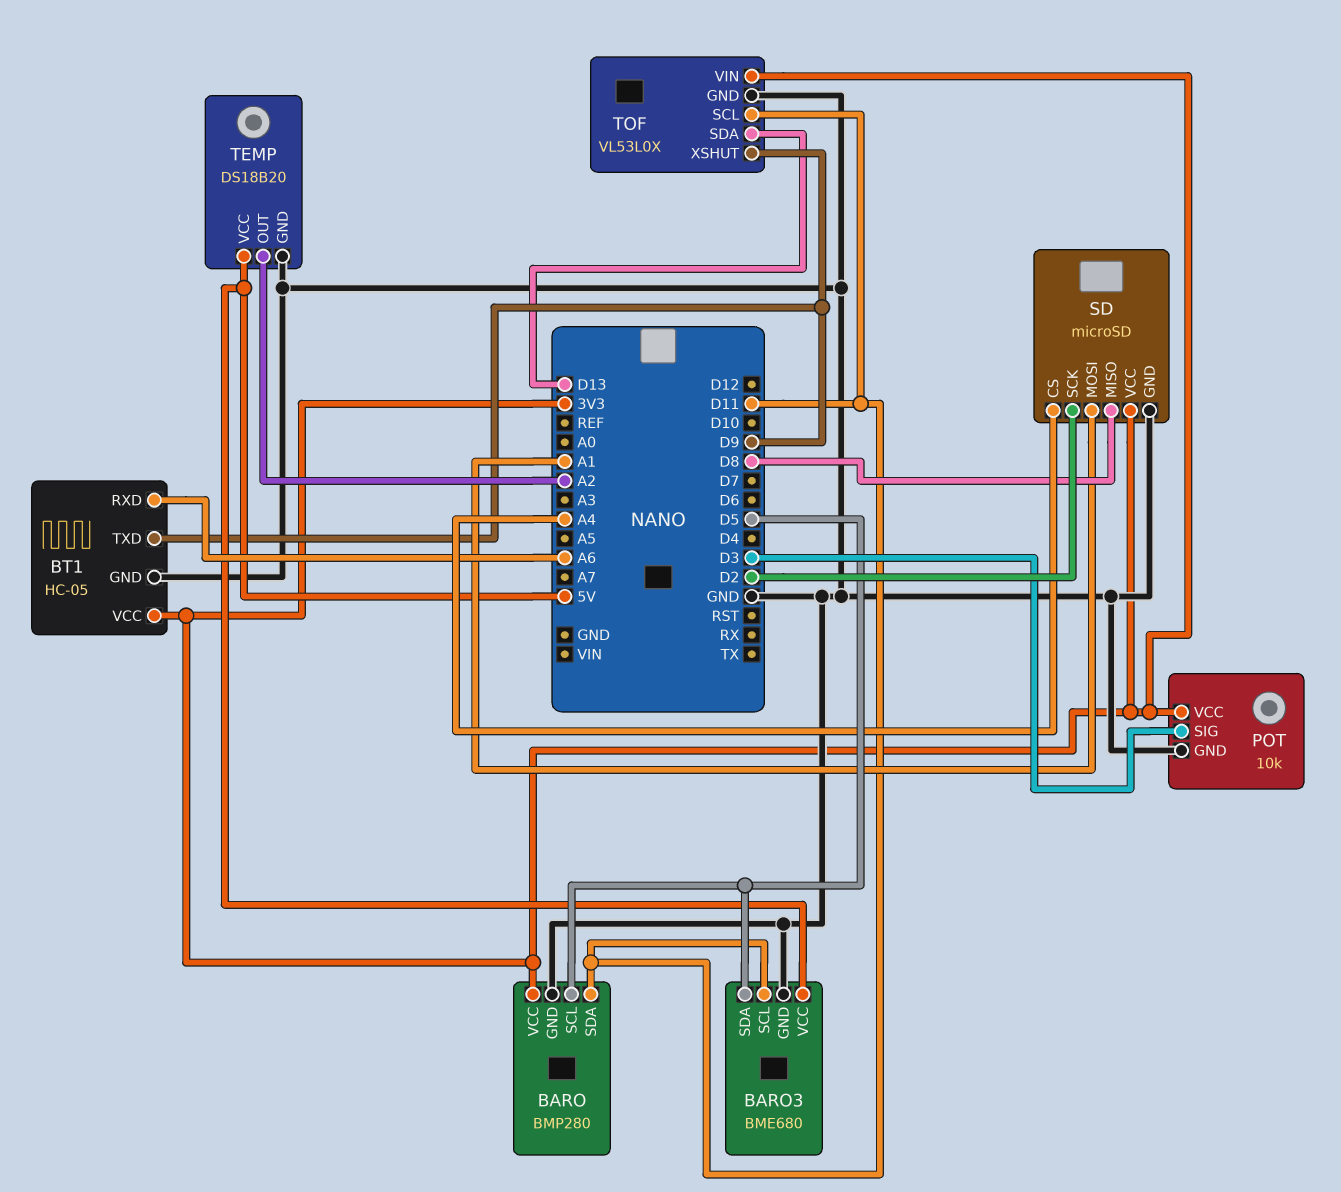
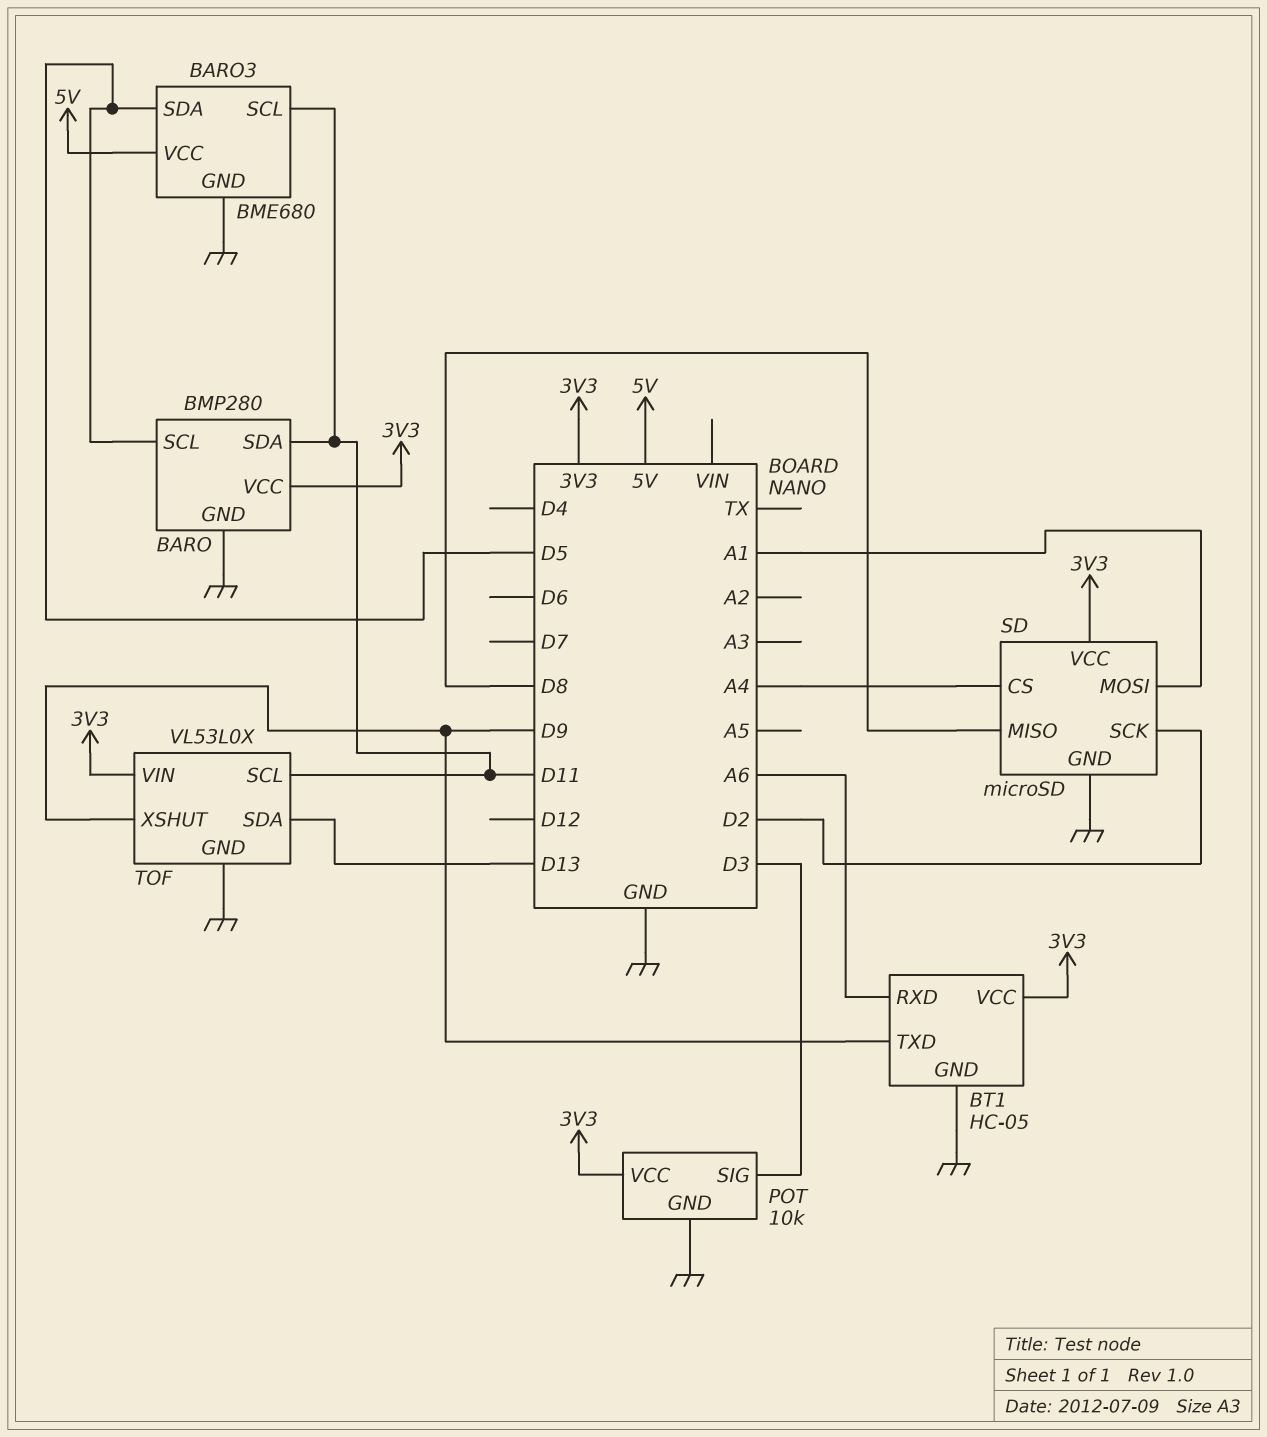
TEMP: DS18B20 -> none
TEMP pin GND: GND -> none
TEMP pin OUT: A2 -> none
TEMP pin VCC: 5V -> none

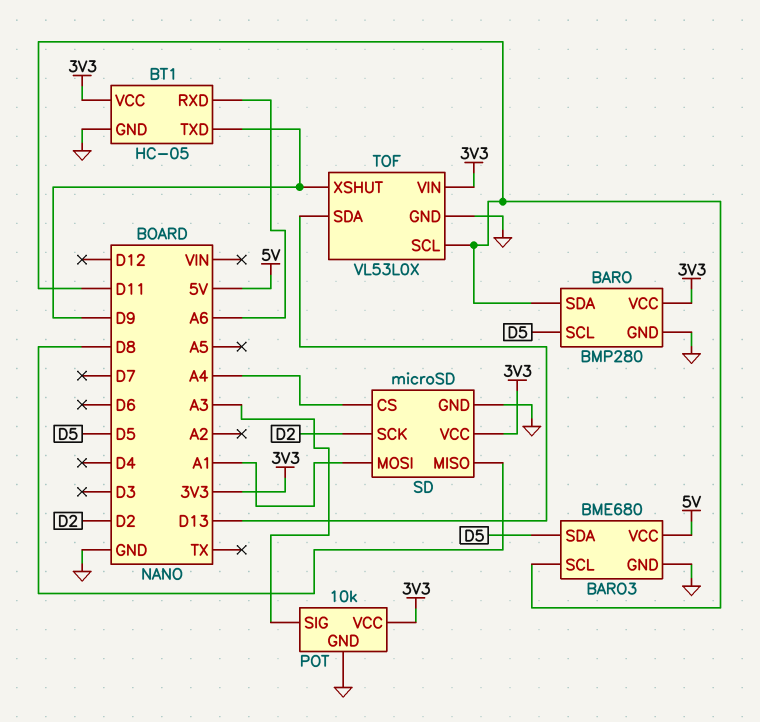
POT pin SIG: D3 -> A3

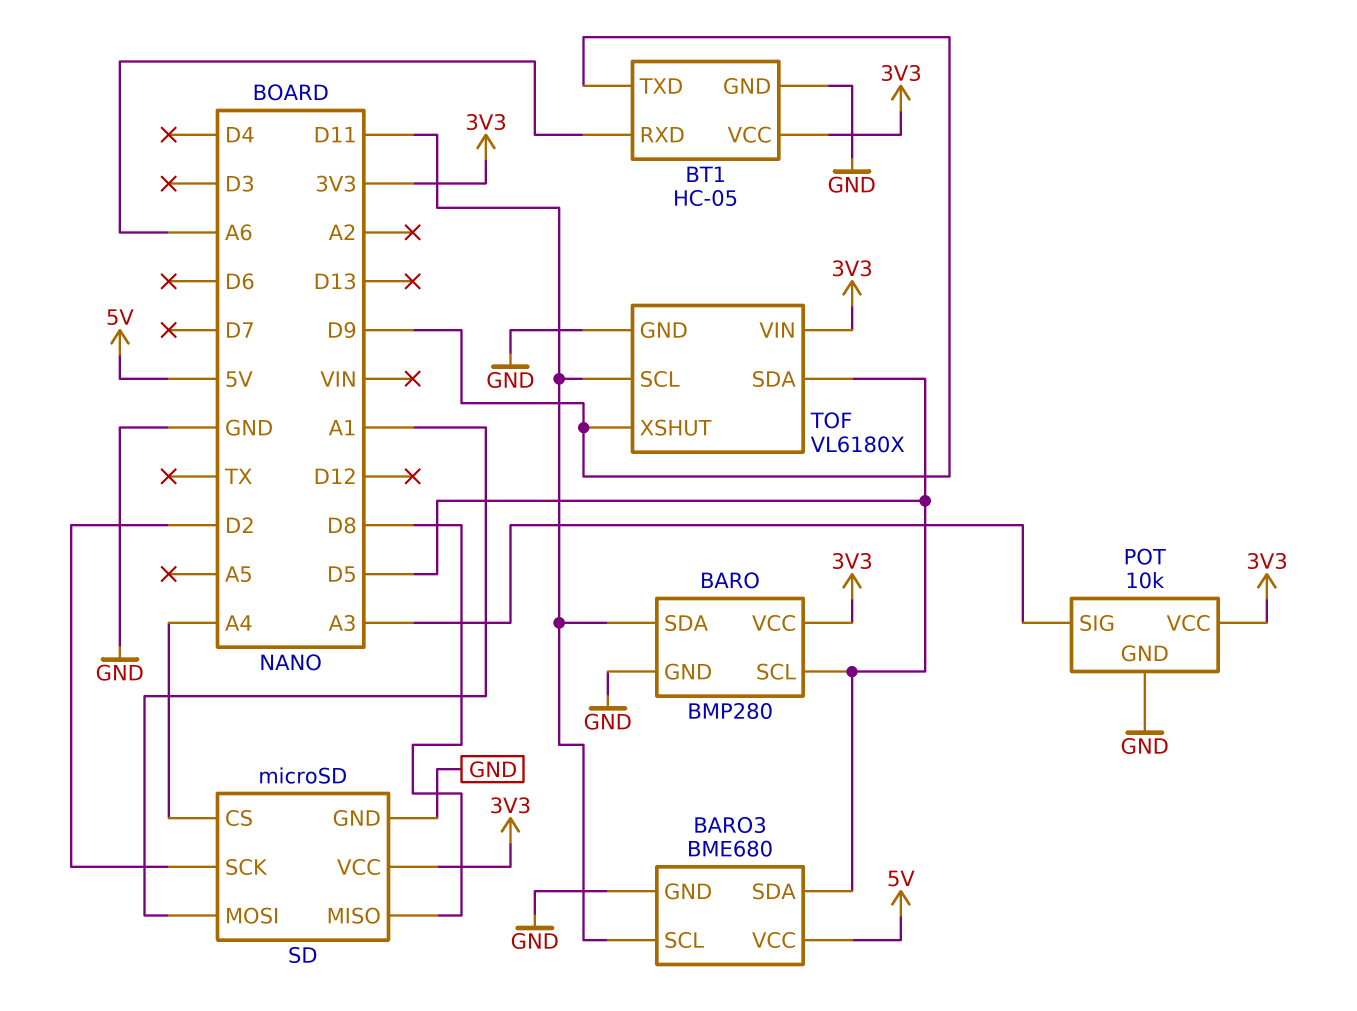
TOF: VL53L0X -> VL6180X
TOF pin SDA: D13 -> D5

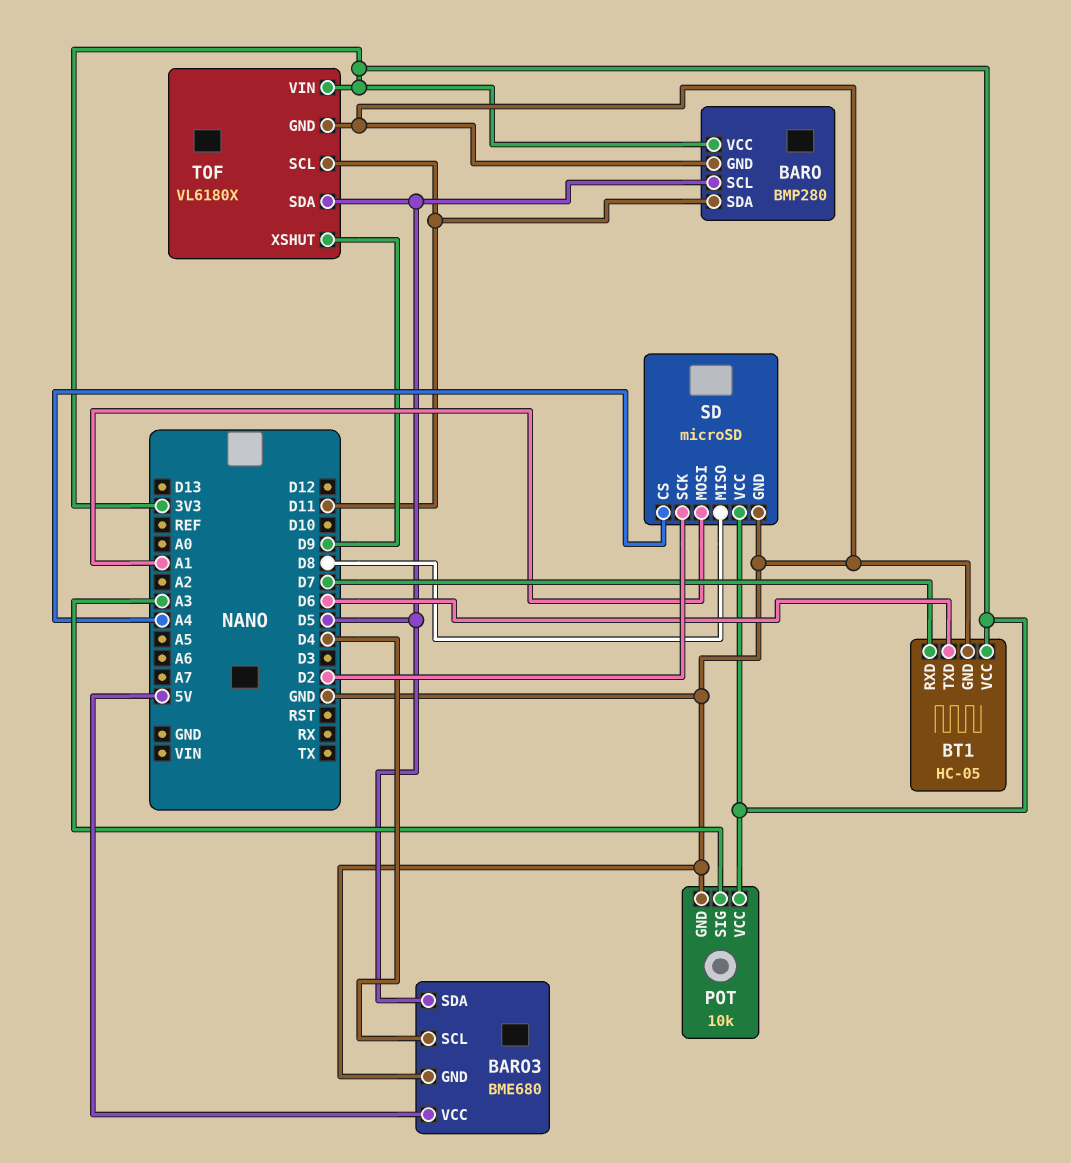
BARO3 pin SCL: D11 -> D4
BT1 pin RXD: A6 -> D7
BT1 pin TXD: D9 -> D6

